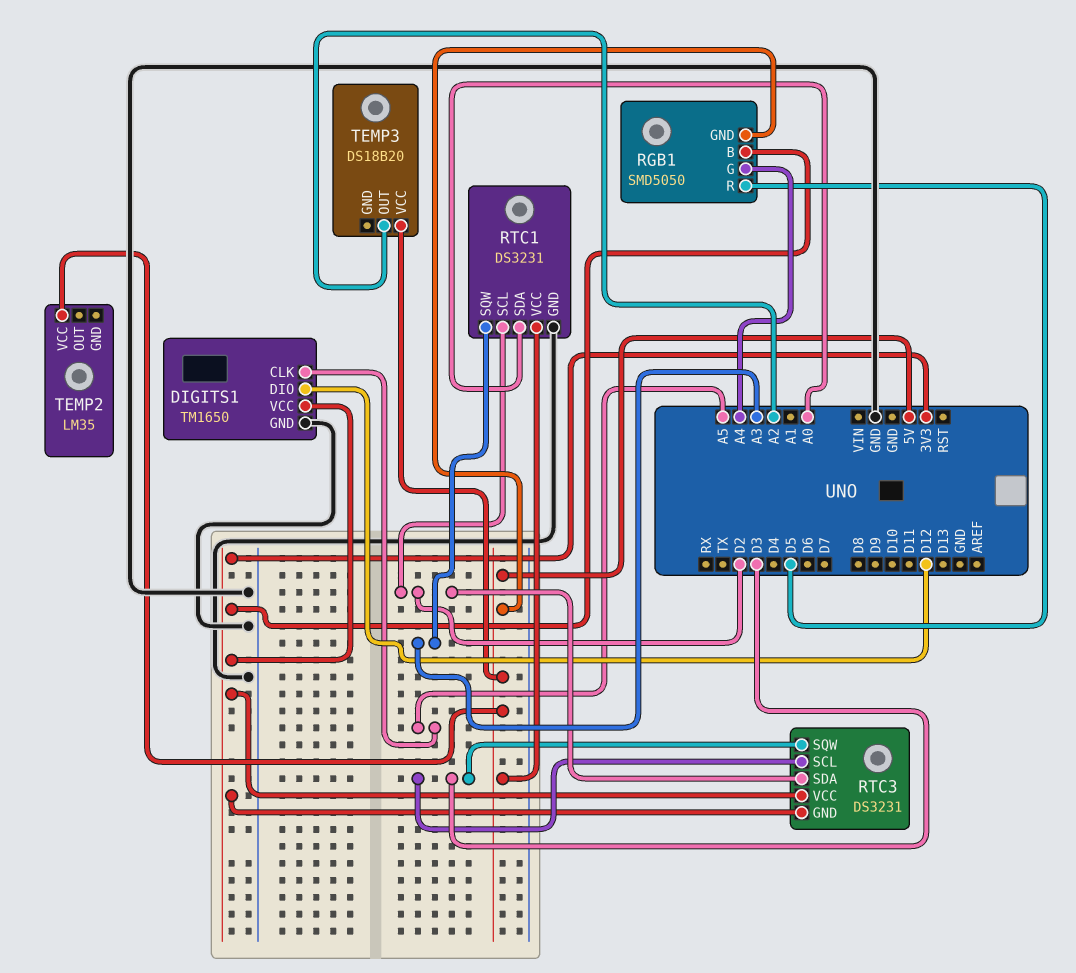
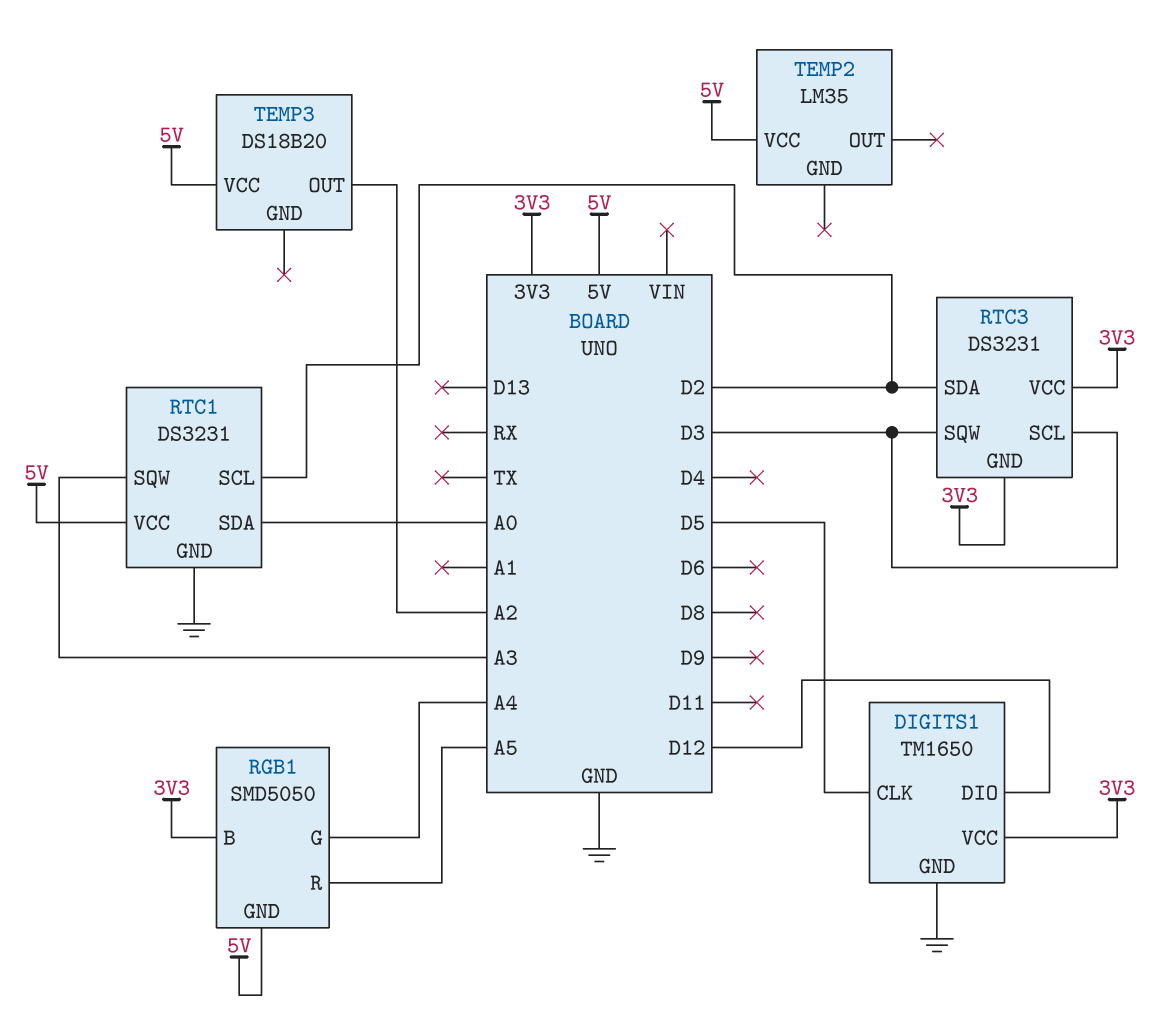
DIGITS1 pin CLK: A5 -> D5
RGB1 pin R: D5 -> A5

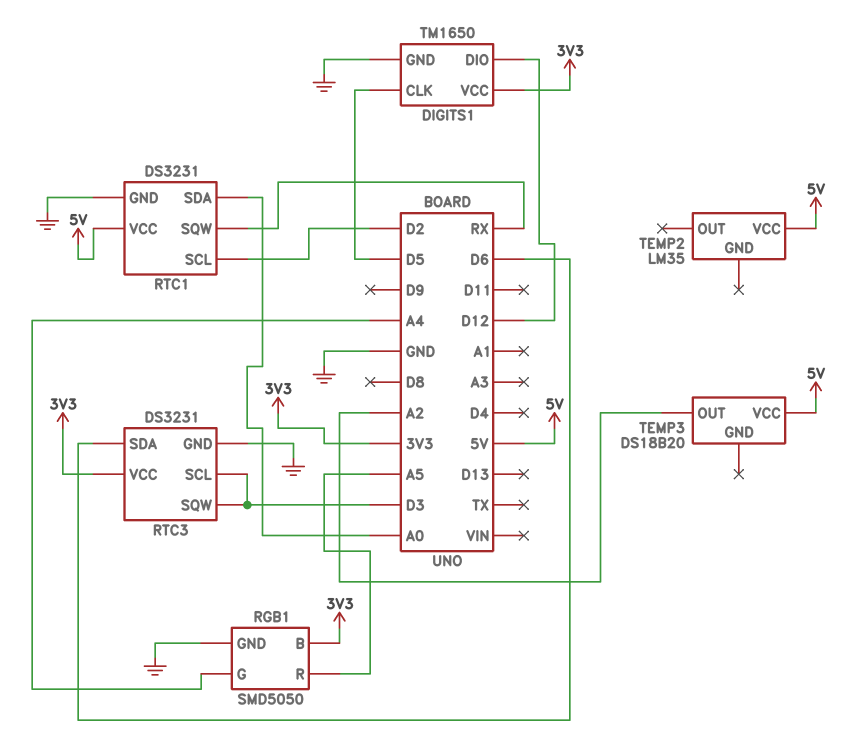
RGB1 pin GND: 5V -> GND
RTC1 pin SQW: A3 -> RX
RTC3 pin GND: 3V3 -> GND
RTC3 pin SDA: D2 -> D6

